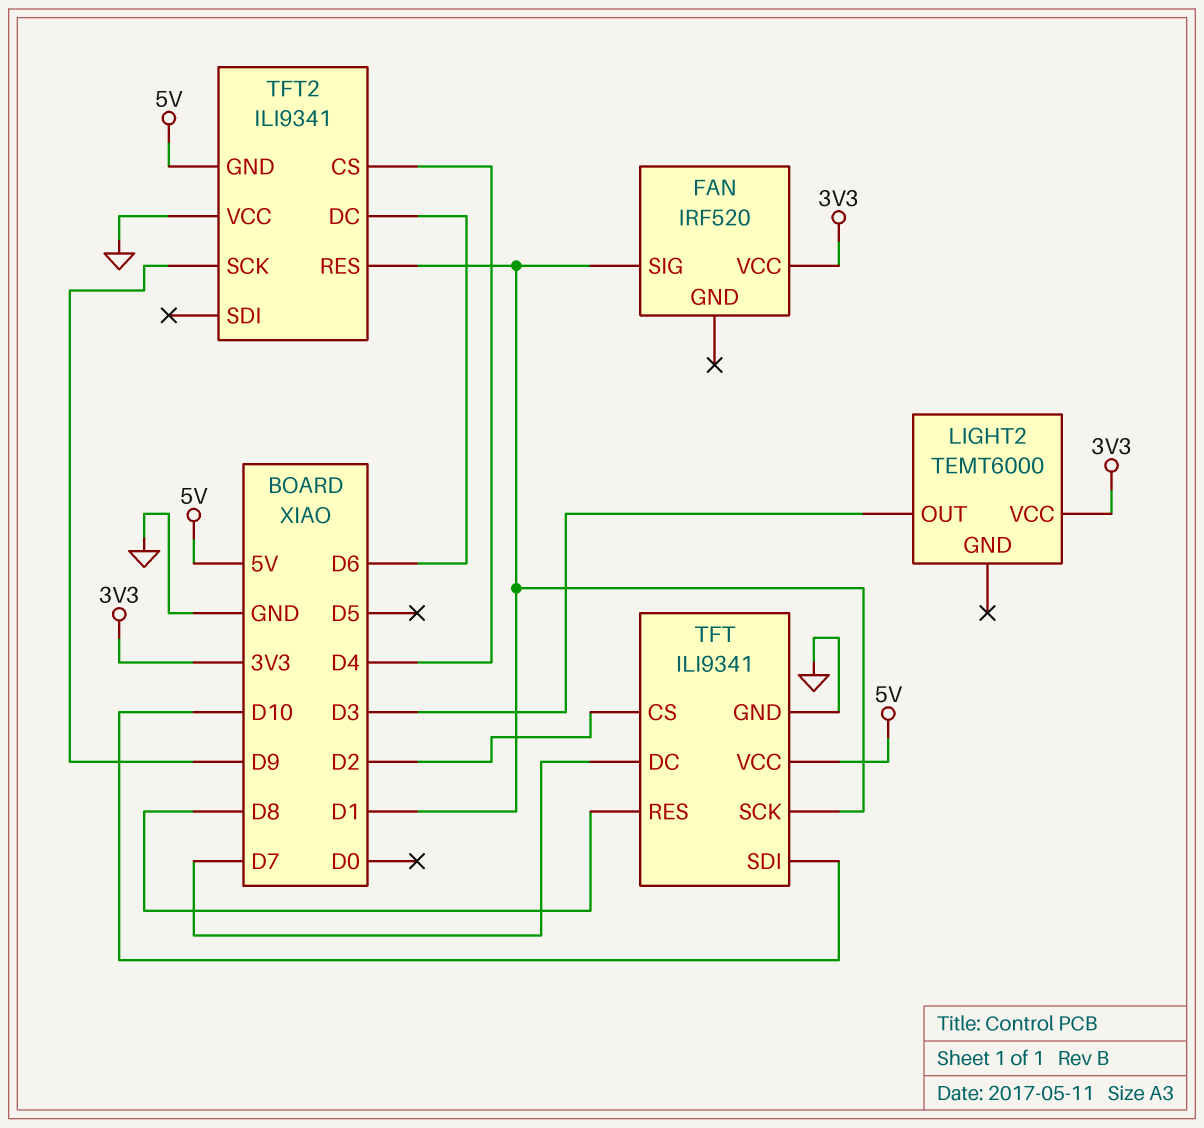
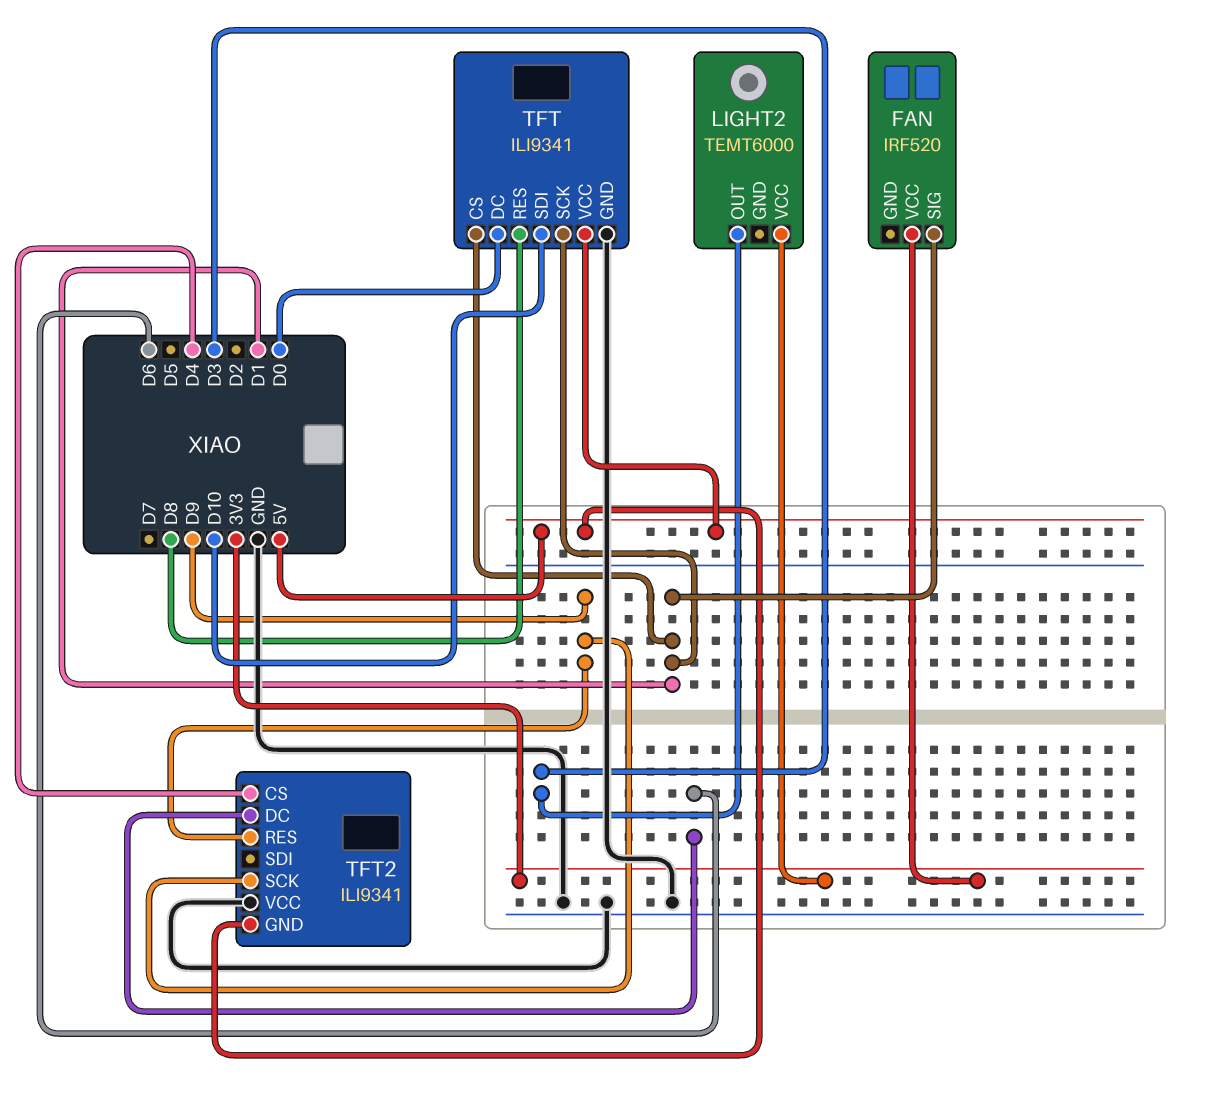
TFT pin CS: D2 -> D1
TFT pin DC: D7 -> D0
TFT2 pin RES: D1 -> D9

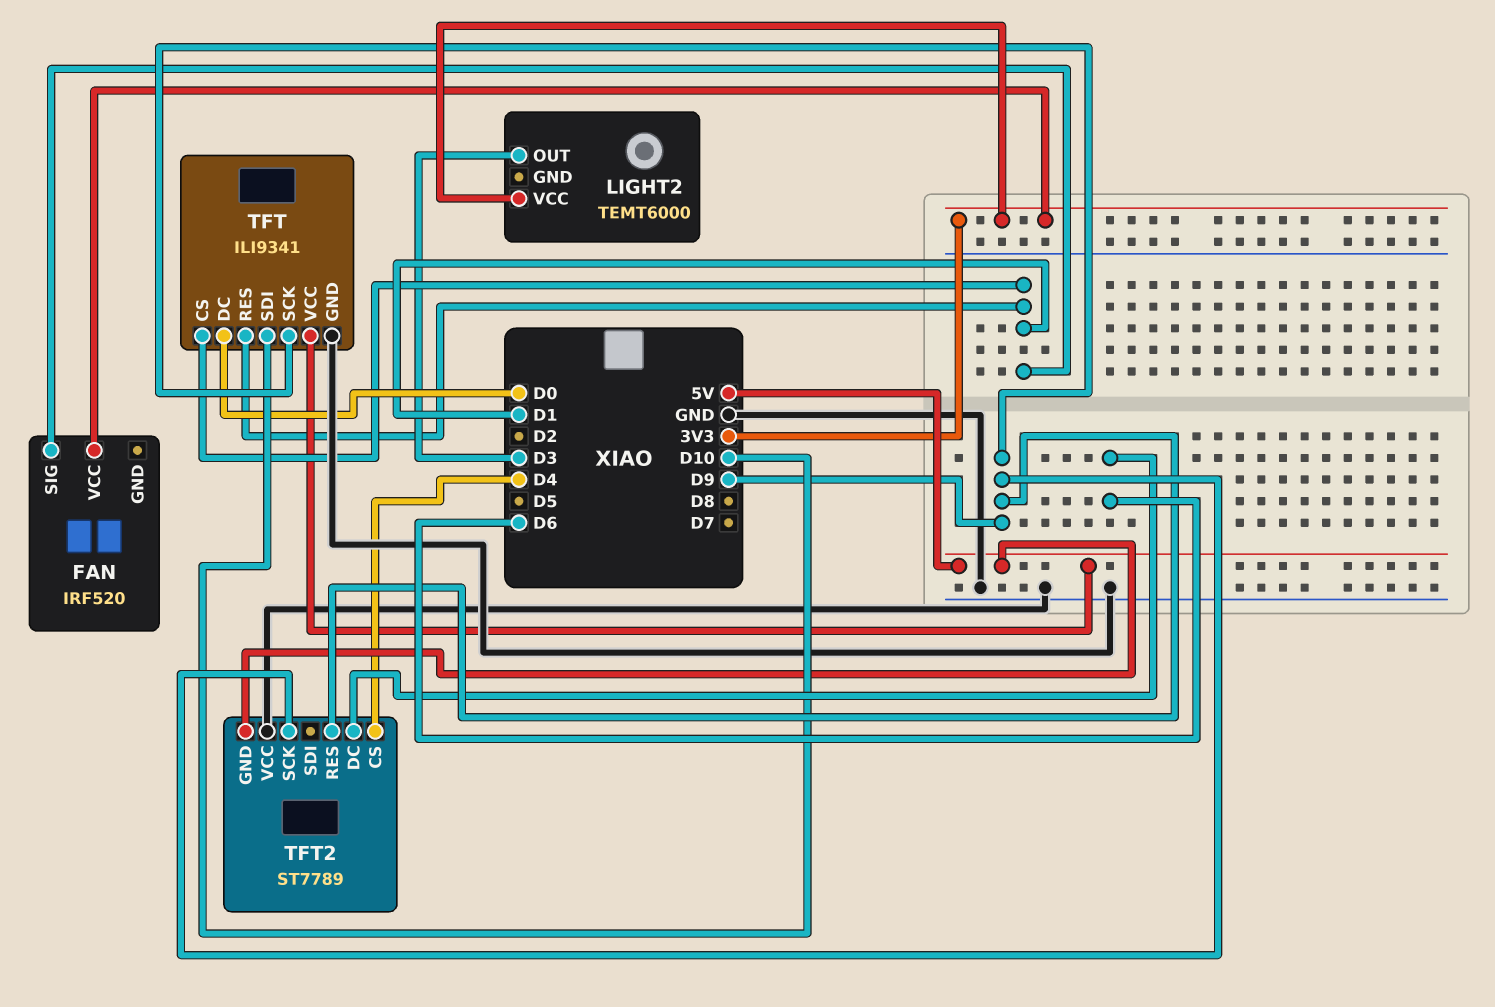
TFT pin RES: D8 -> D1
TFT pin SCK: D1 -> D9
TFT2: ILI9341 -> ST7789

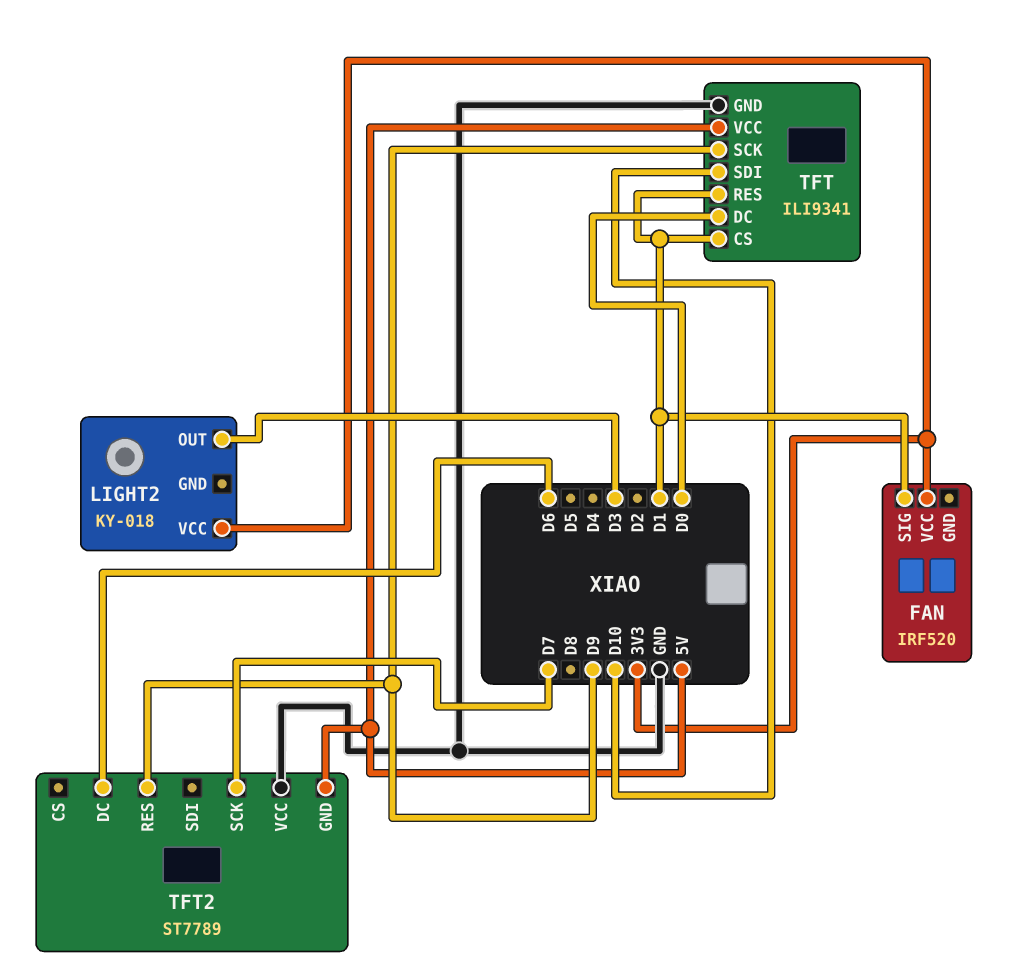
LIGHT2: TEMT6000 -> KY-018
TFT2 pin CS: D4 -> none
TFT2 pin SCK: D9 -> D7

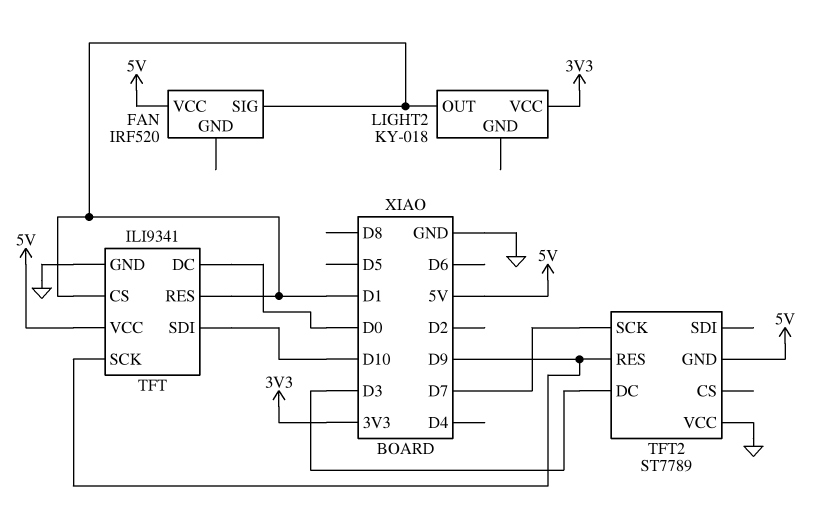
FAN pin VCC: 3V3 -> 5V
LIGHT2 pin OUT: D3 -> D1
TFT2 pin DC: D6 -> D3

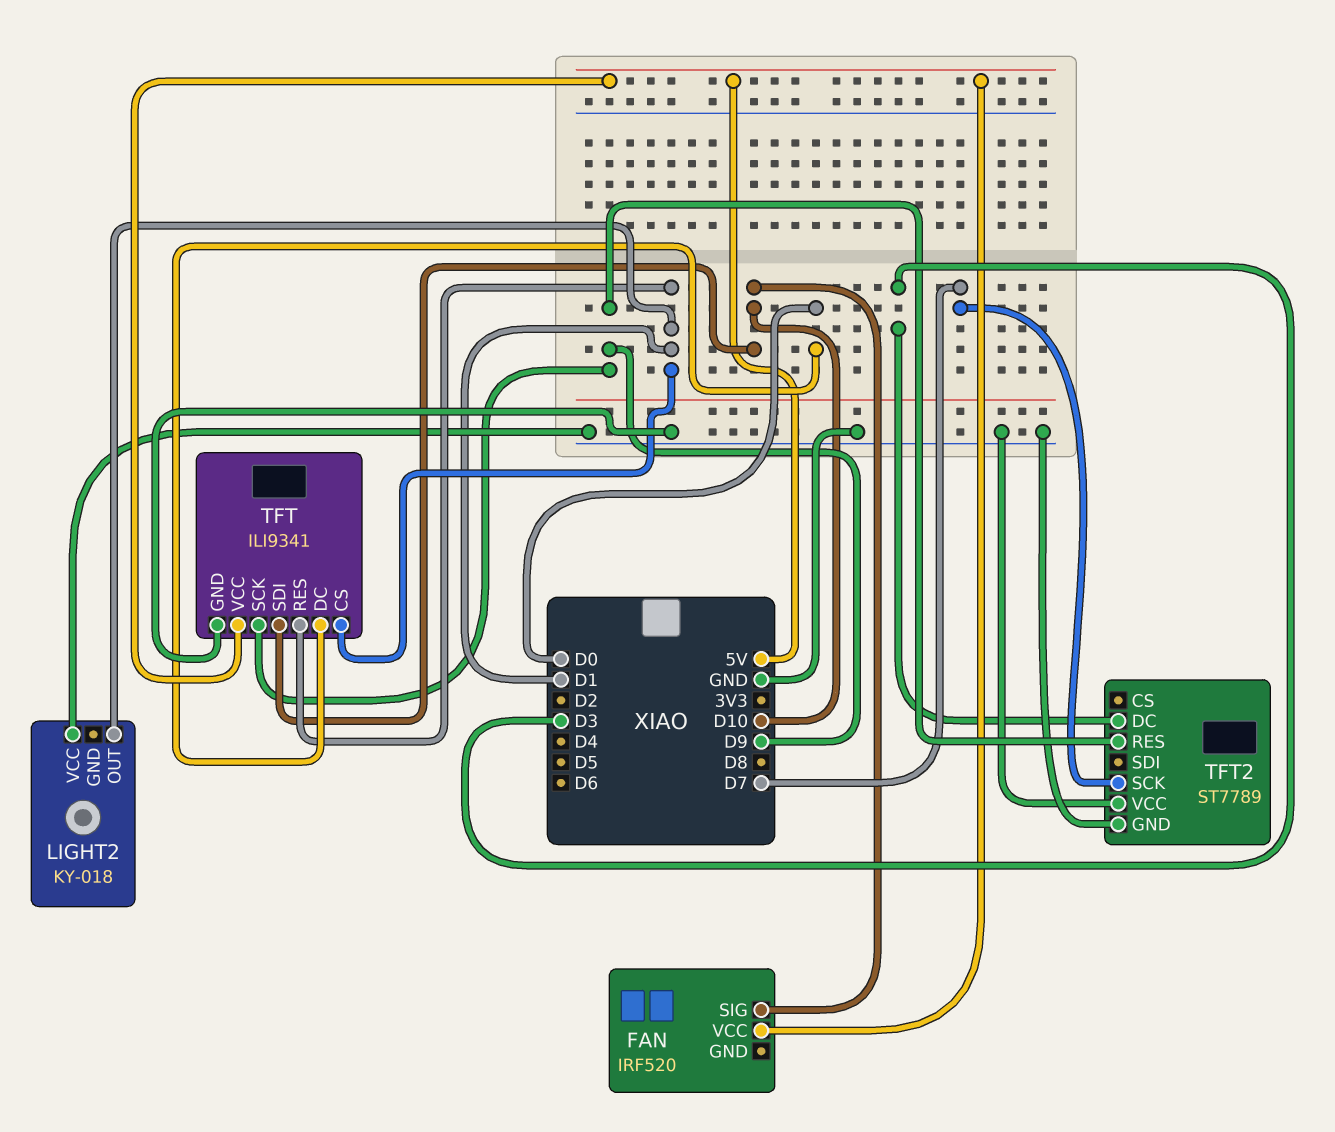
FAN pin SIG: D1 -> D10
LIGHT2 pin VCC: 3V3 -> GND
TFT2 pin GND: 5V -> GND

